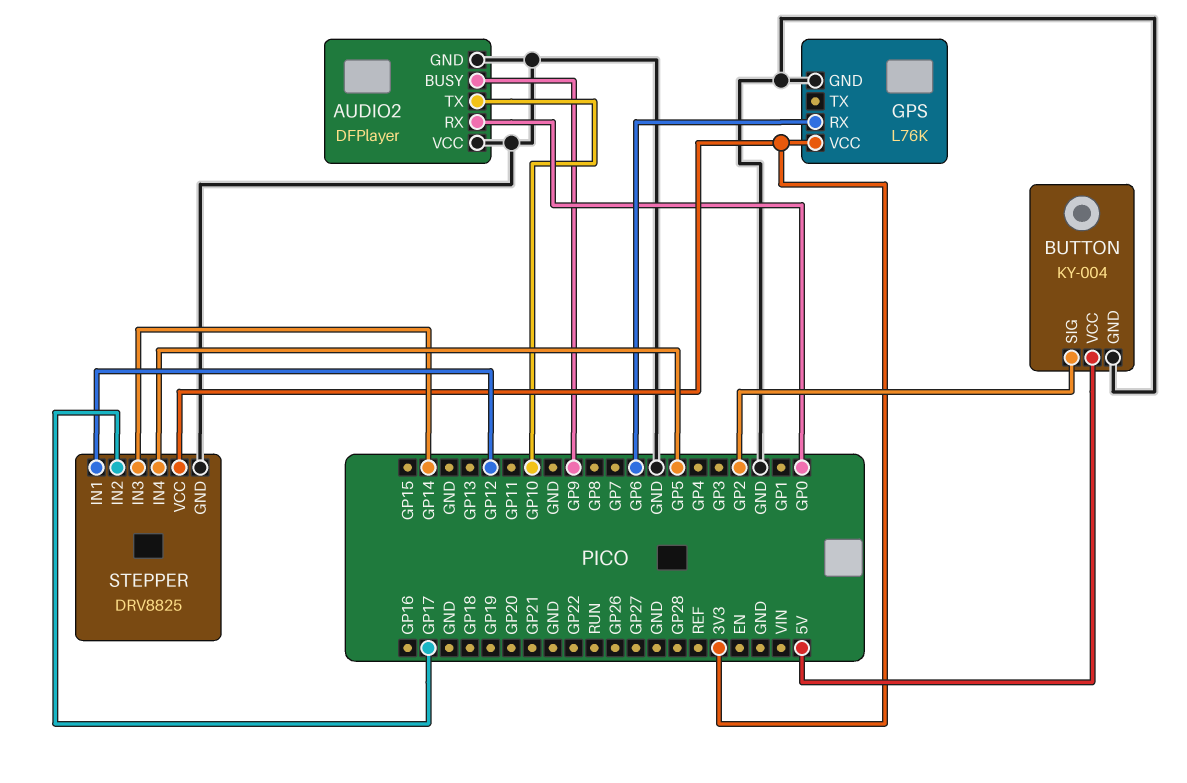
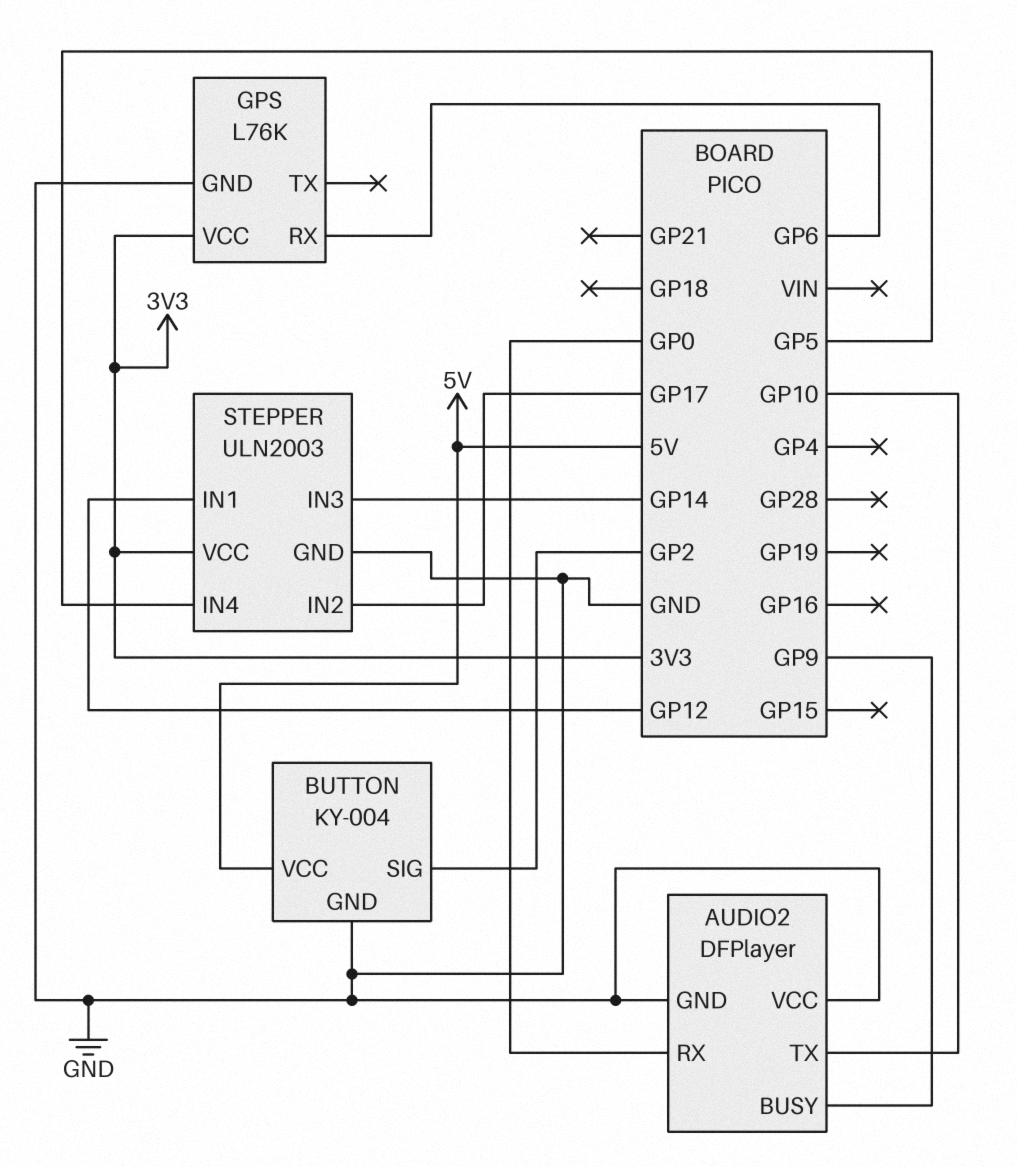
STEPPER: DRV8825 -> ULN2003

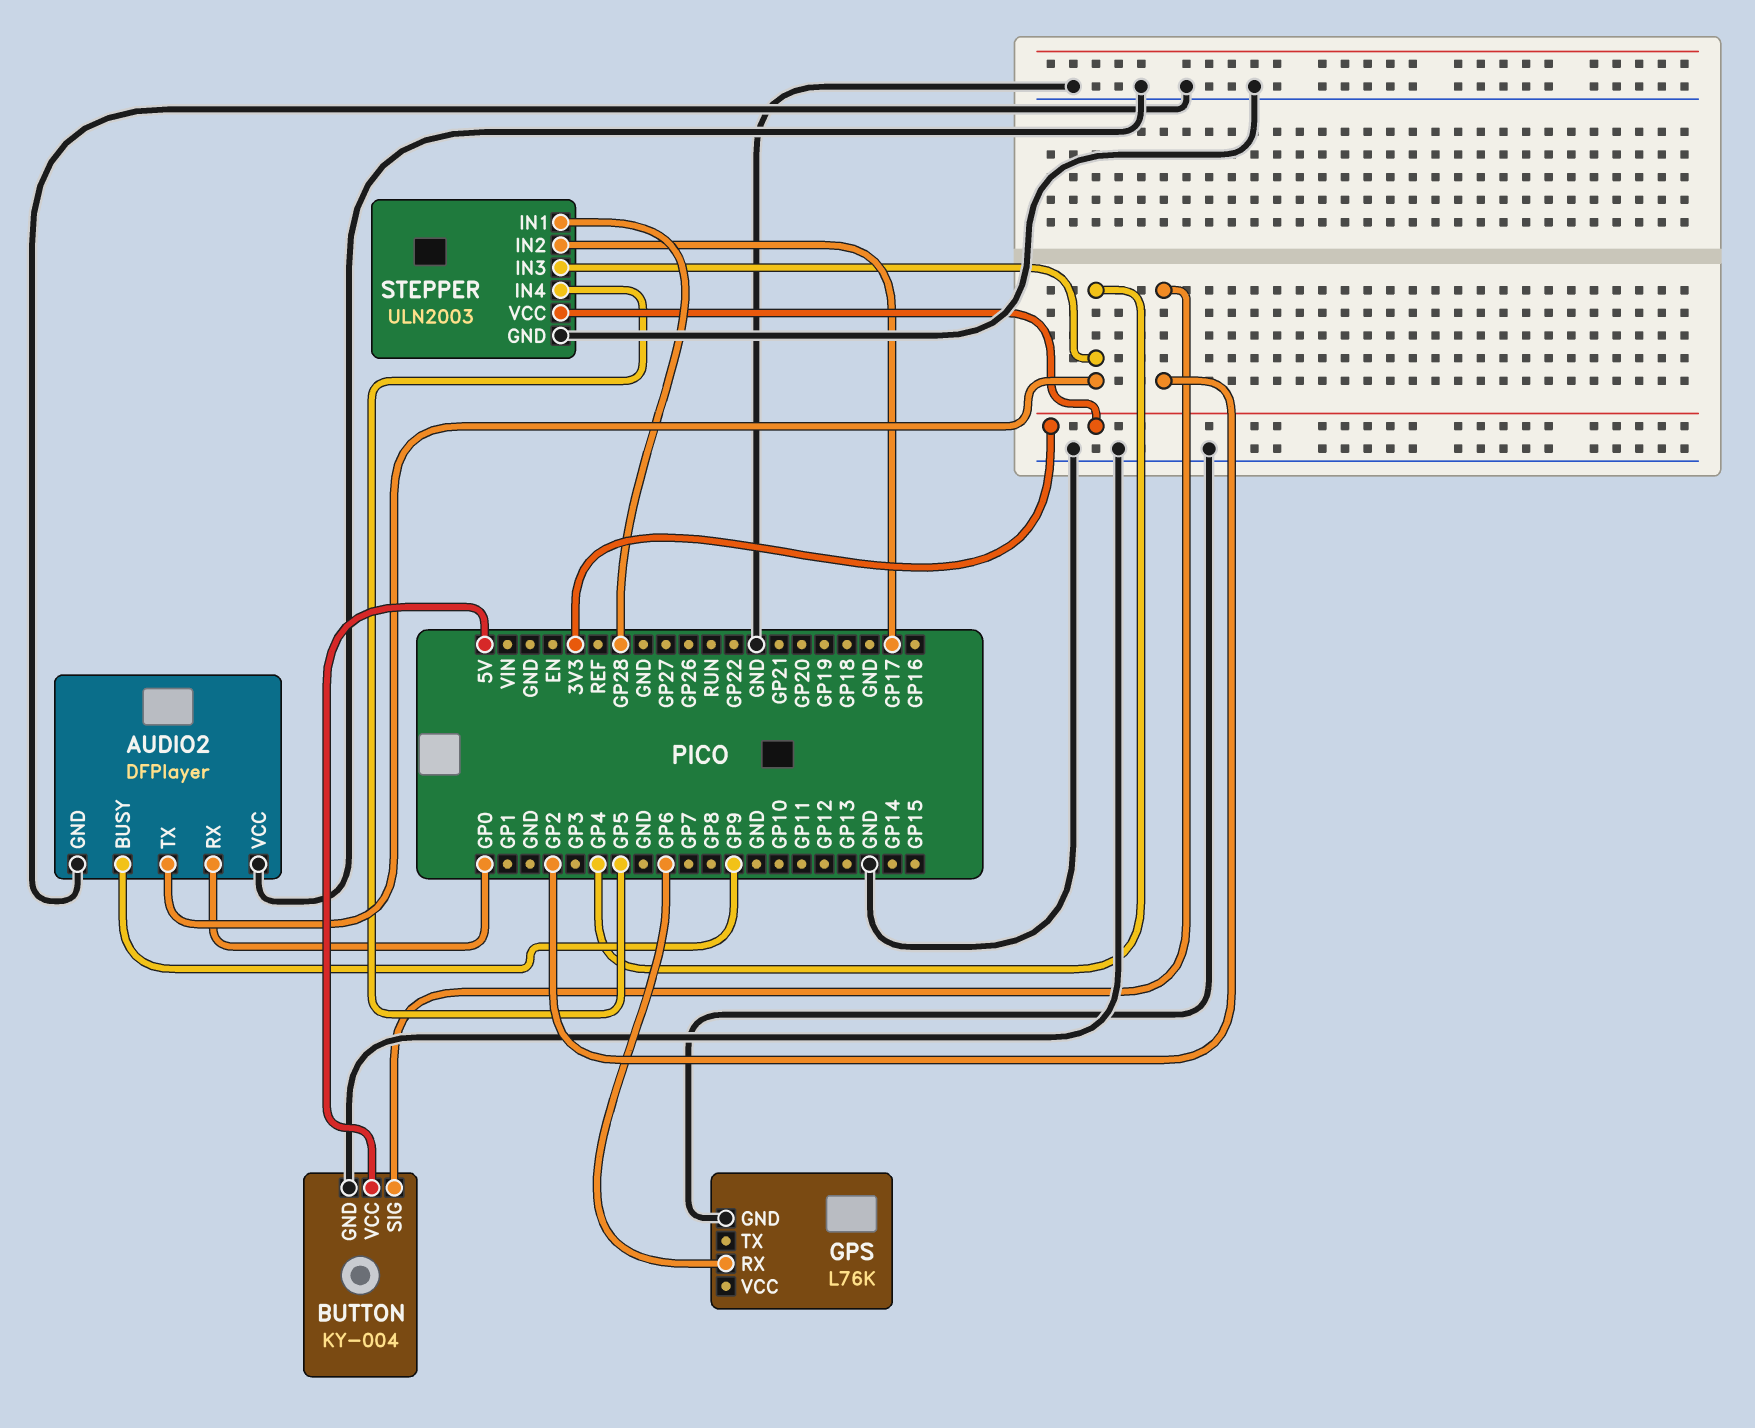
AUDIO2 pin TX: GP10 -> GP4
GPS pin VCC: 3V3 -> none
STEPPER pin IN1: GP12 -> GP28
STEPPER pin IN3: GP14 -> GP4

